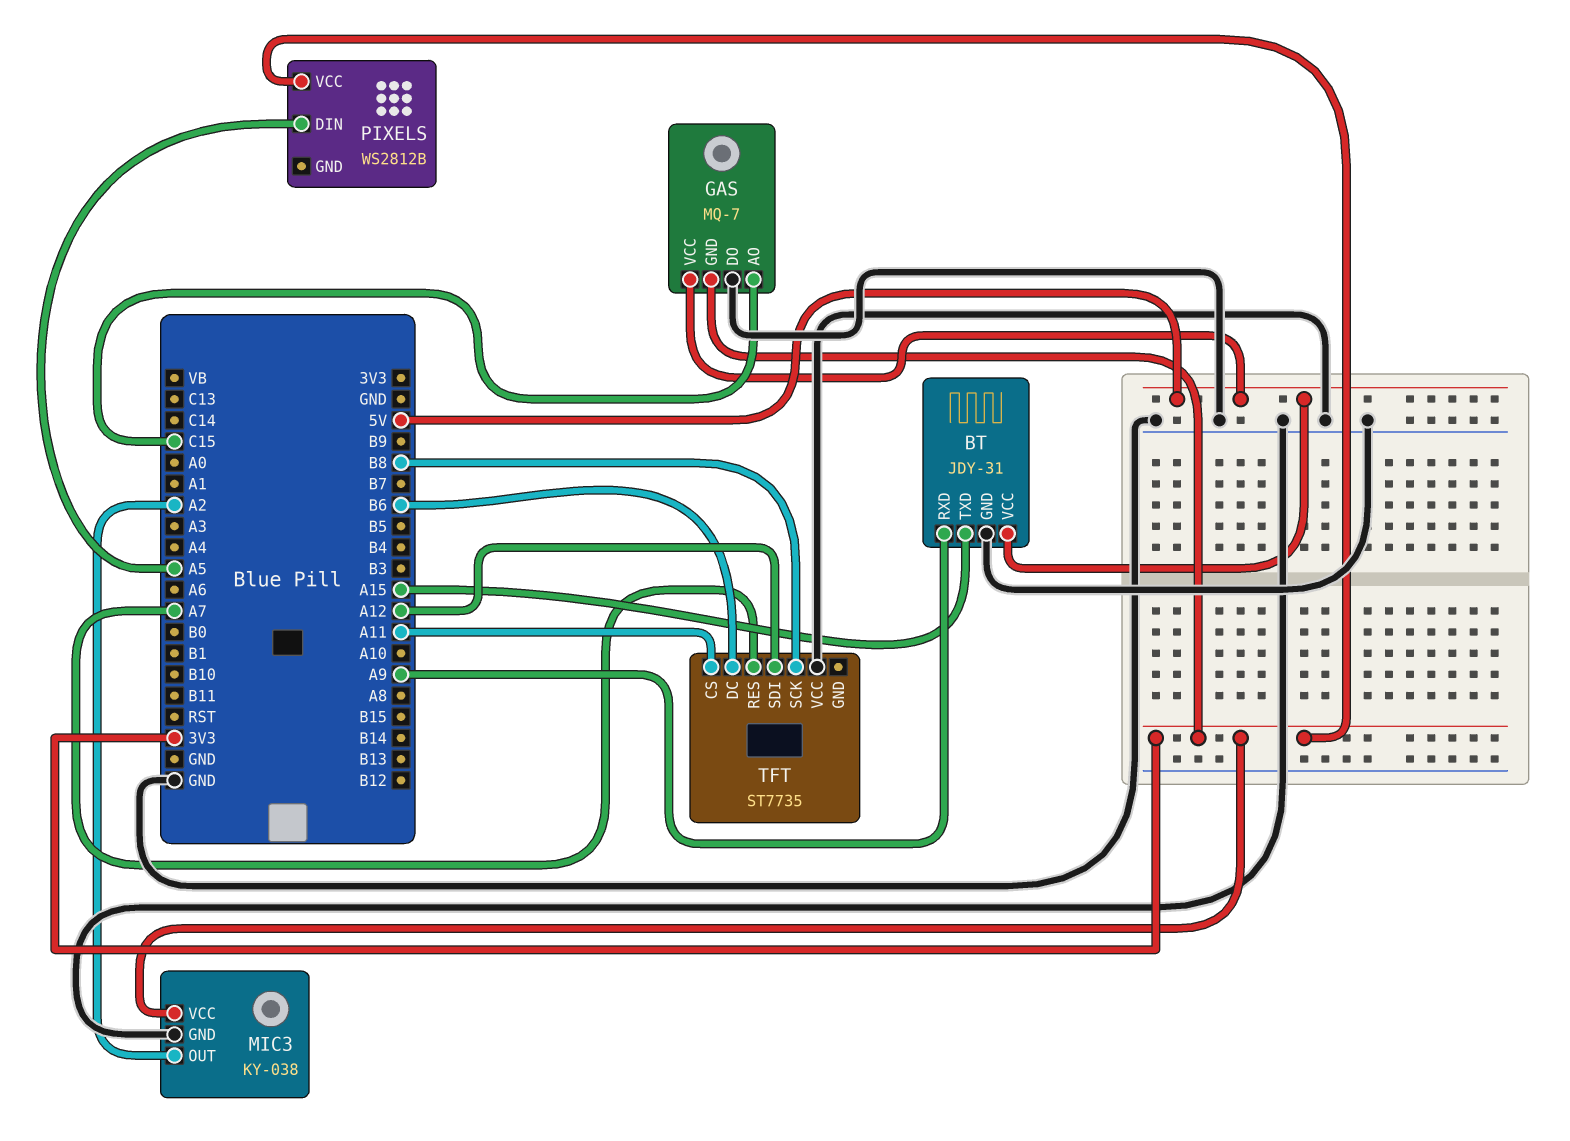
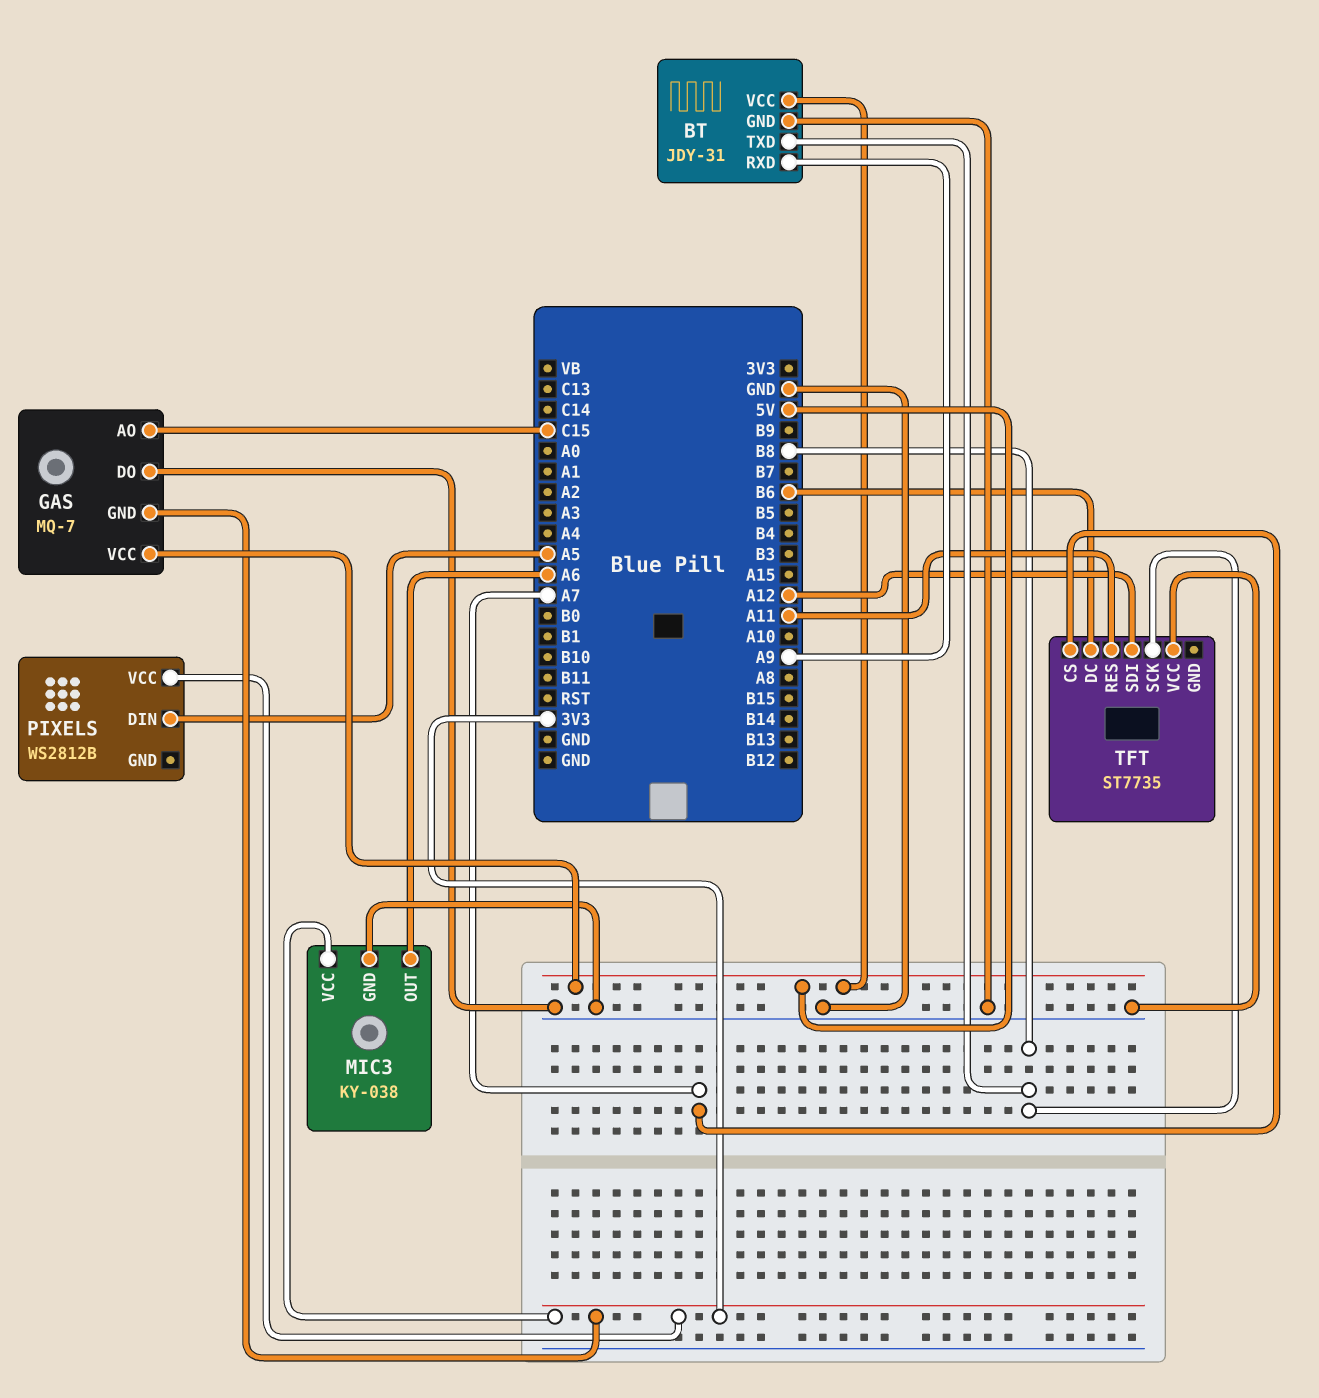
BT pin TXD: A15 -> B8
MIC3 pin OUT: A2 -> A6
TFT pin CS: A11 -> A7
TFT pin RES: A7 -> A11

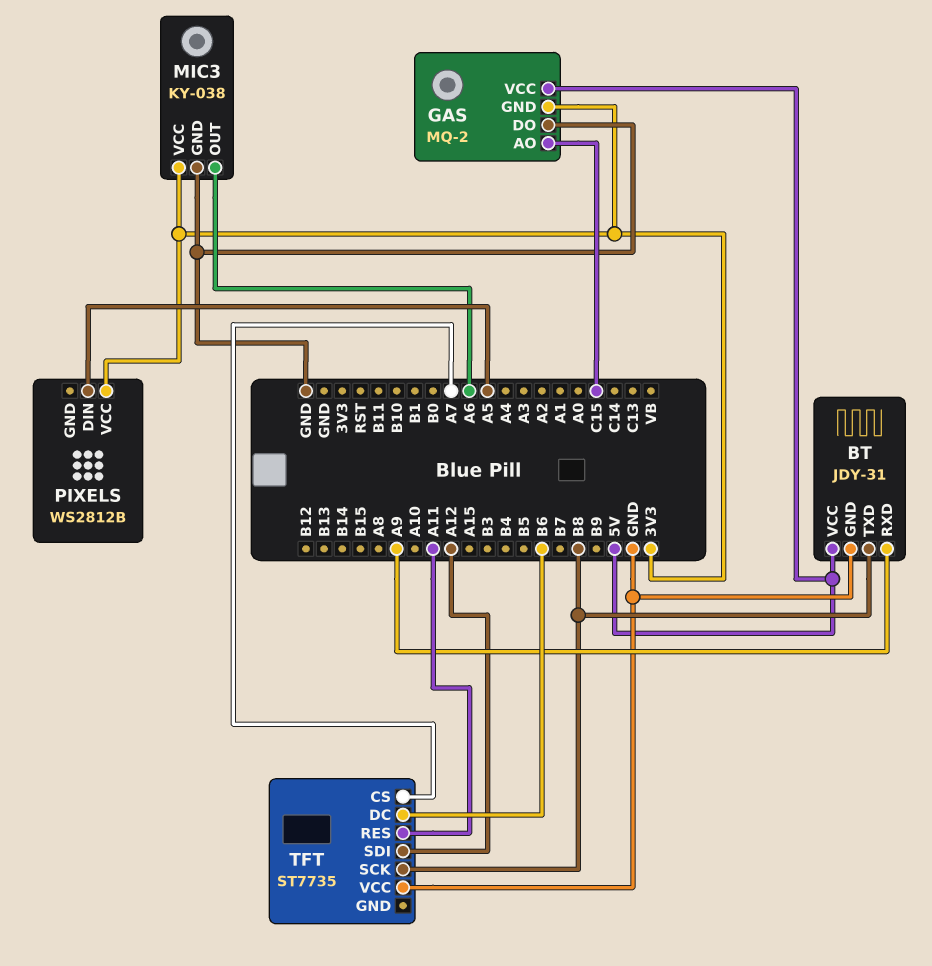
GAS: MQ-7 -> MQ-2

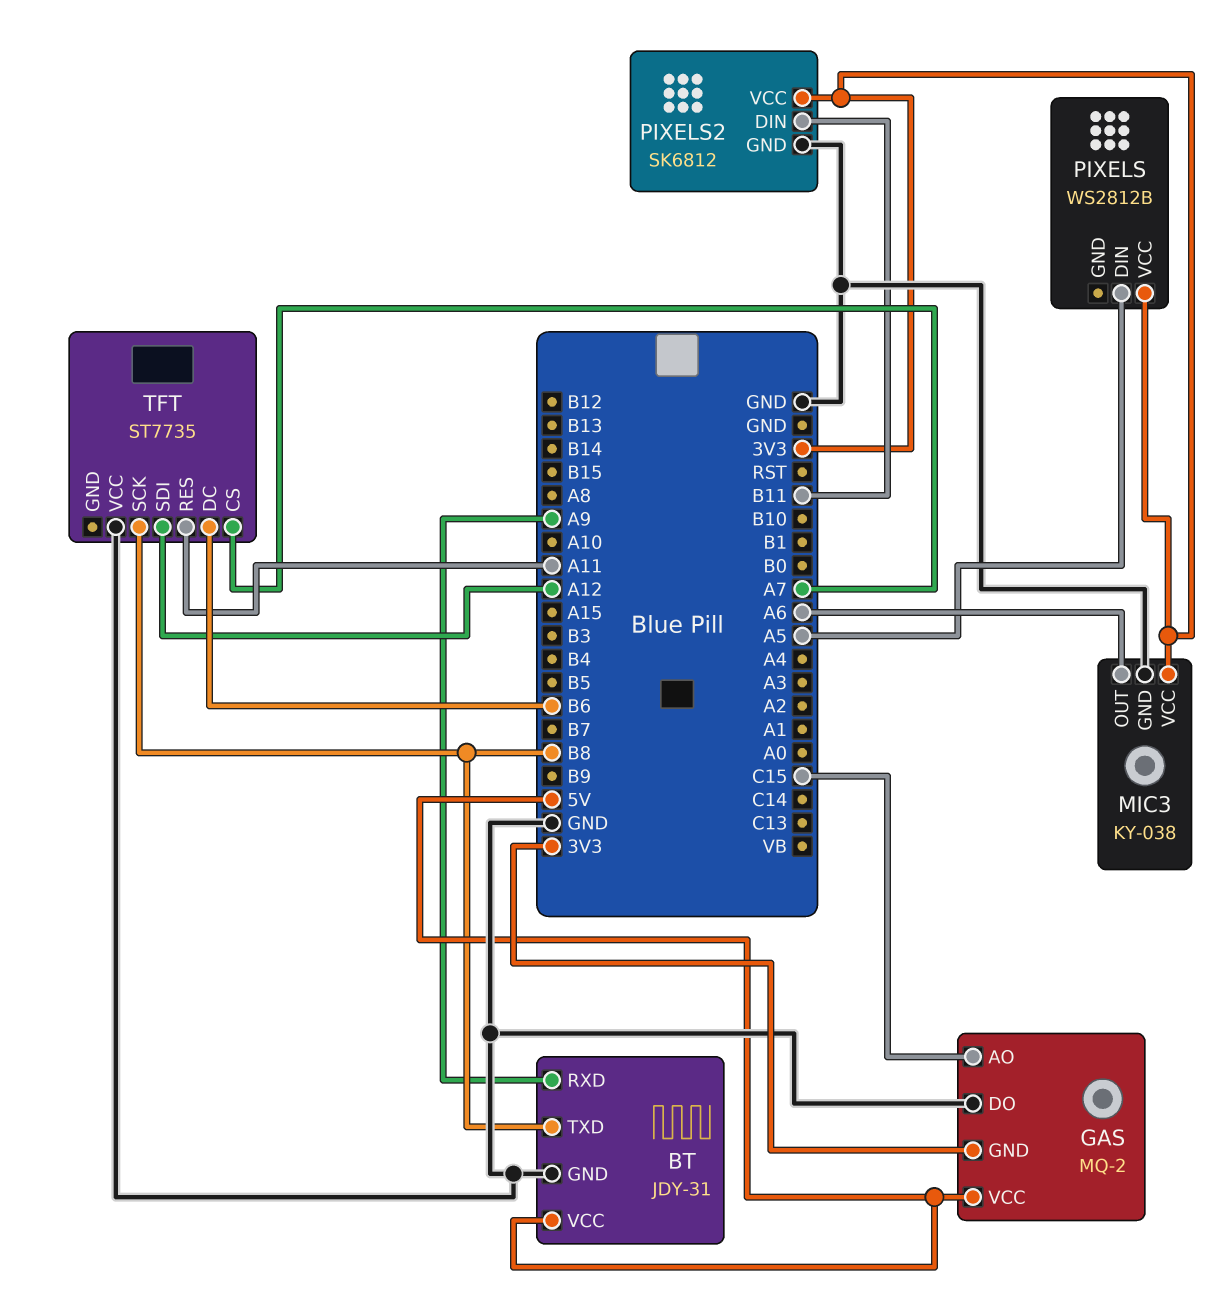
PIXELS2: none -> SK6812
PIXELS2 pin DIN: none -> B11
PIXELS2 pin GND: none -> GND
PIXELS2 pin VCC: none -> 3V3

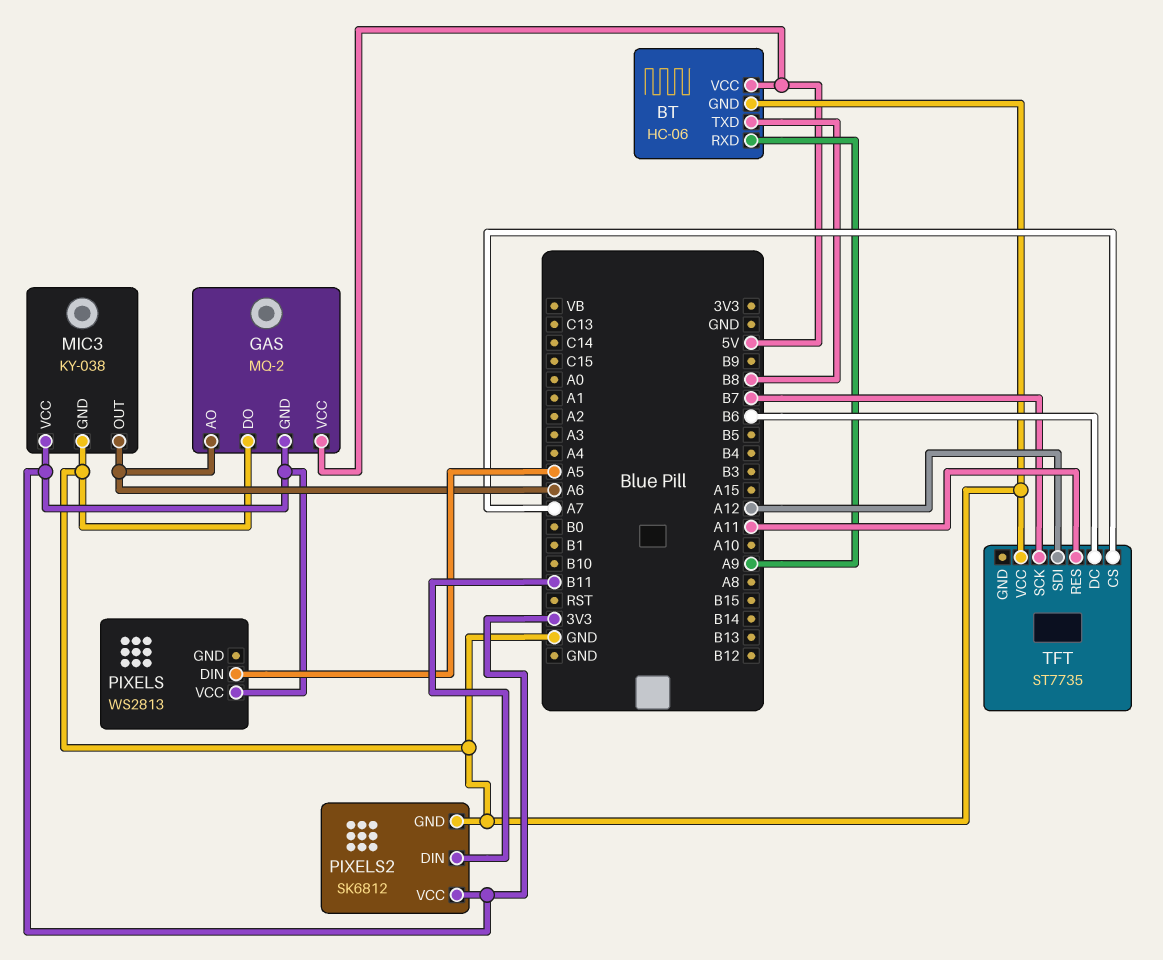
BT: JDY-31 -> HC-06
GAS pin AO: C15 -> A6
PIXELS: WS2812B -> WS2813
TFT pin SCK: B8 -> B7

